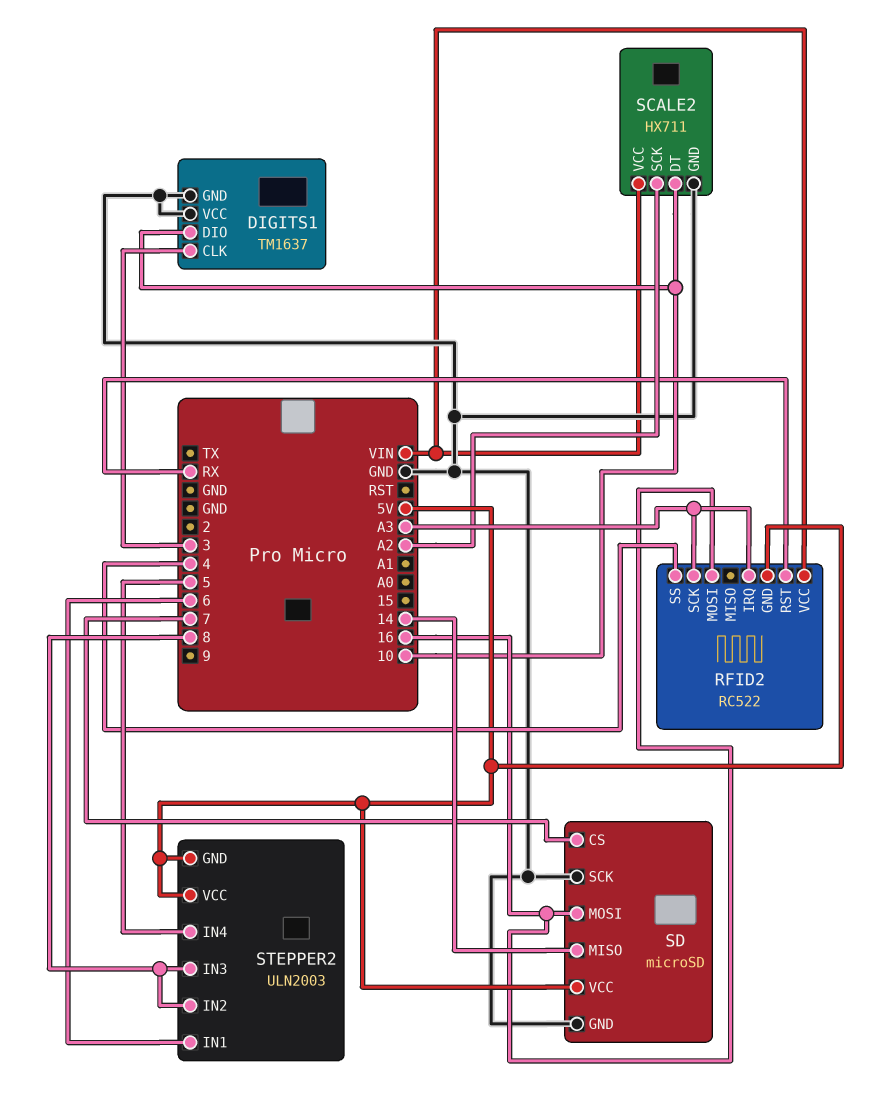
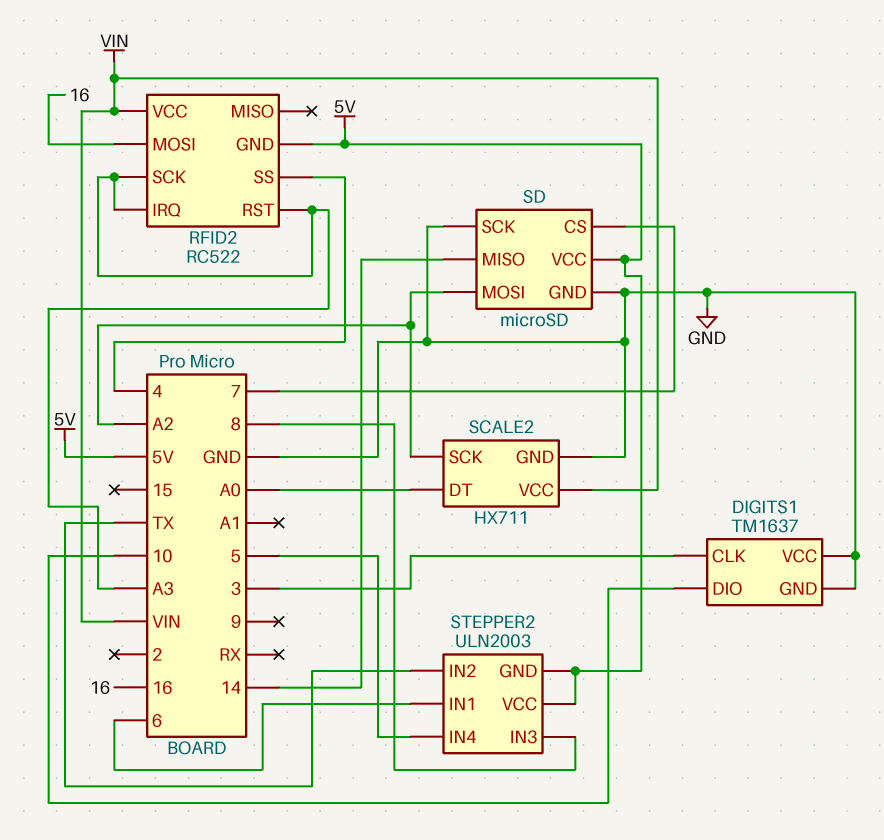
RFID2 pin RST: RX -> A3
SCALE2 pin DT: 10 -> A0
SD pin MOSI: 16 -> A2
STEPPER2 pin IN2: 8 -> TX

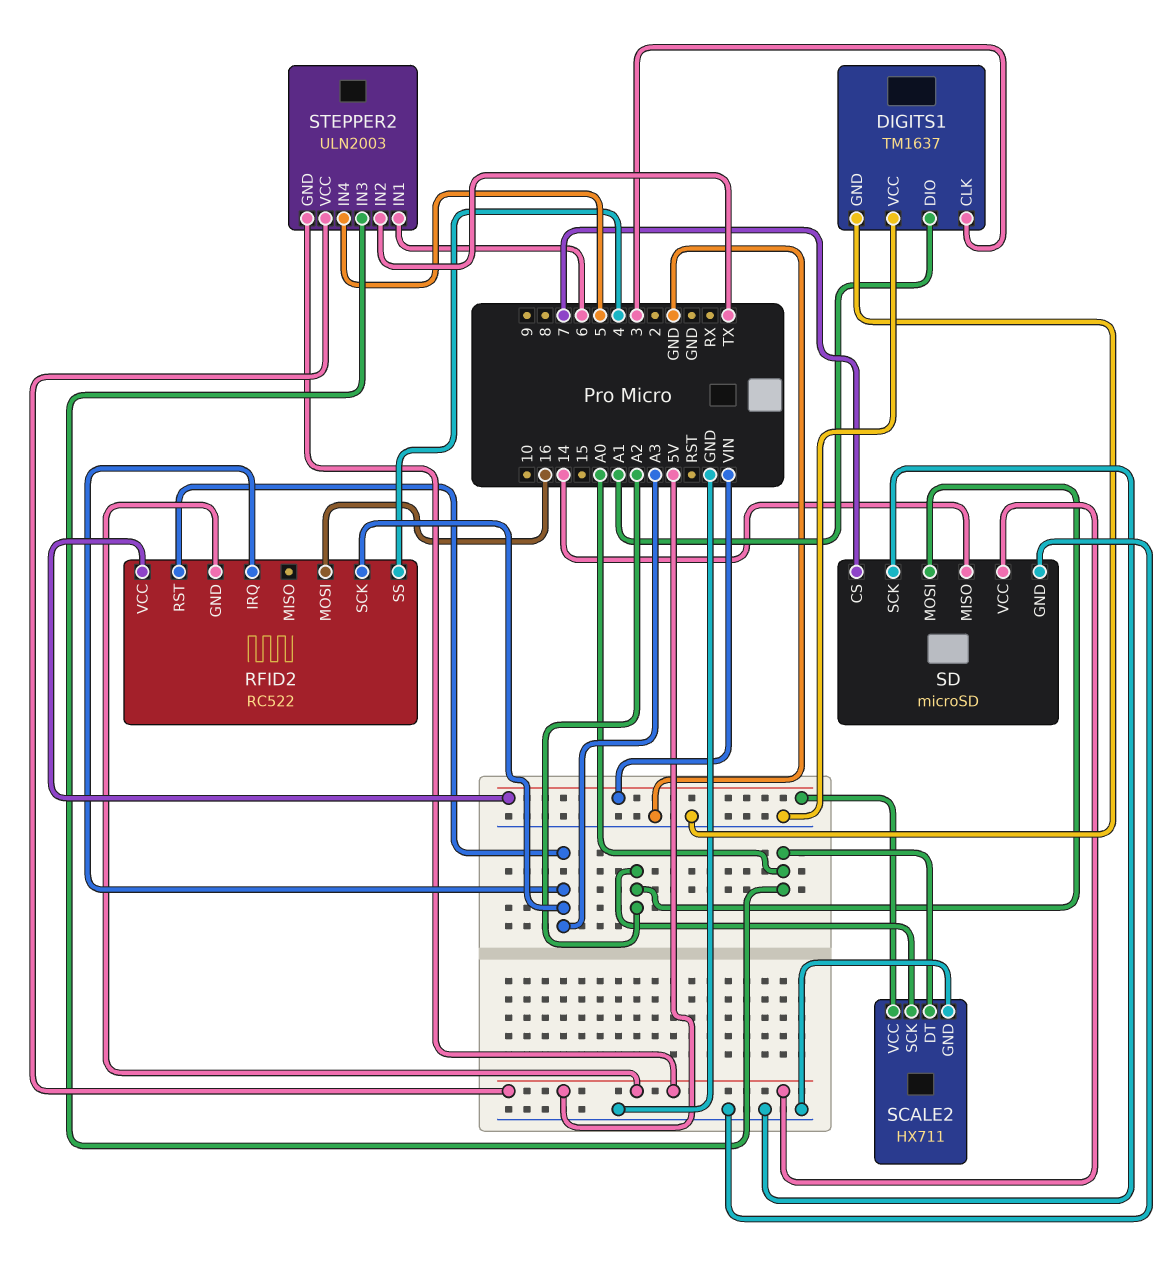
DIGITS1 pin DIO: 10 -> A1
STEPPER2 pin IN3: 8 -> A0

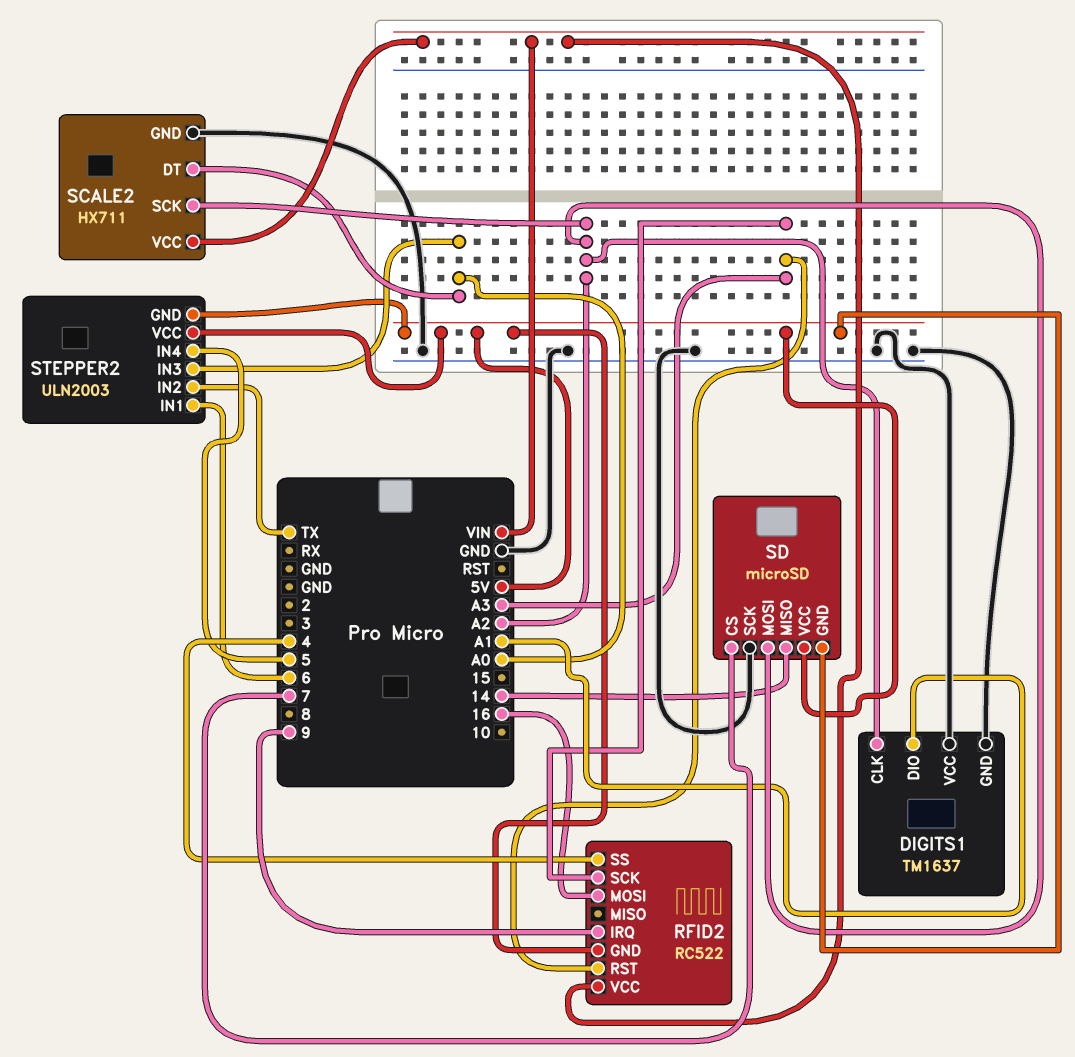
DIGITS1 pin CLK: 3 -> A2
RFID2 pin IRQ: A3 -> 9
SD pin GND: GND -> 5V

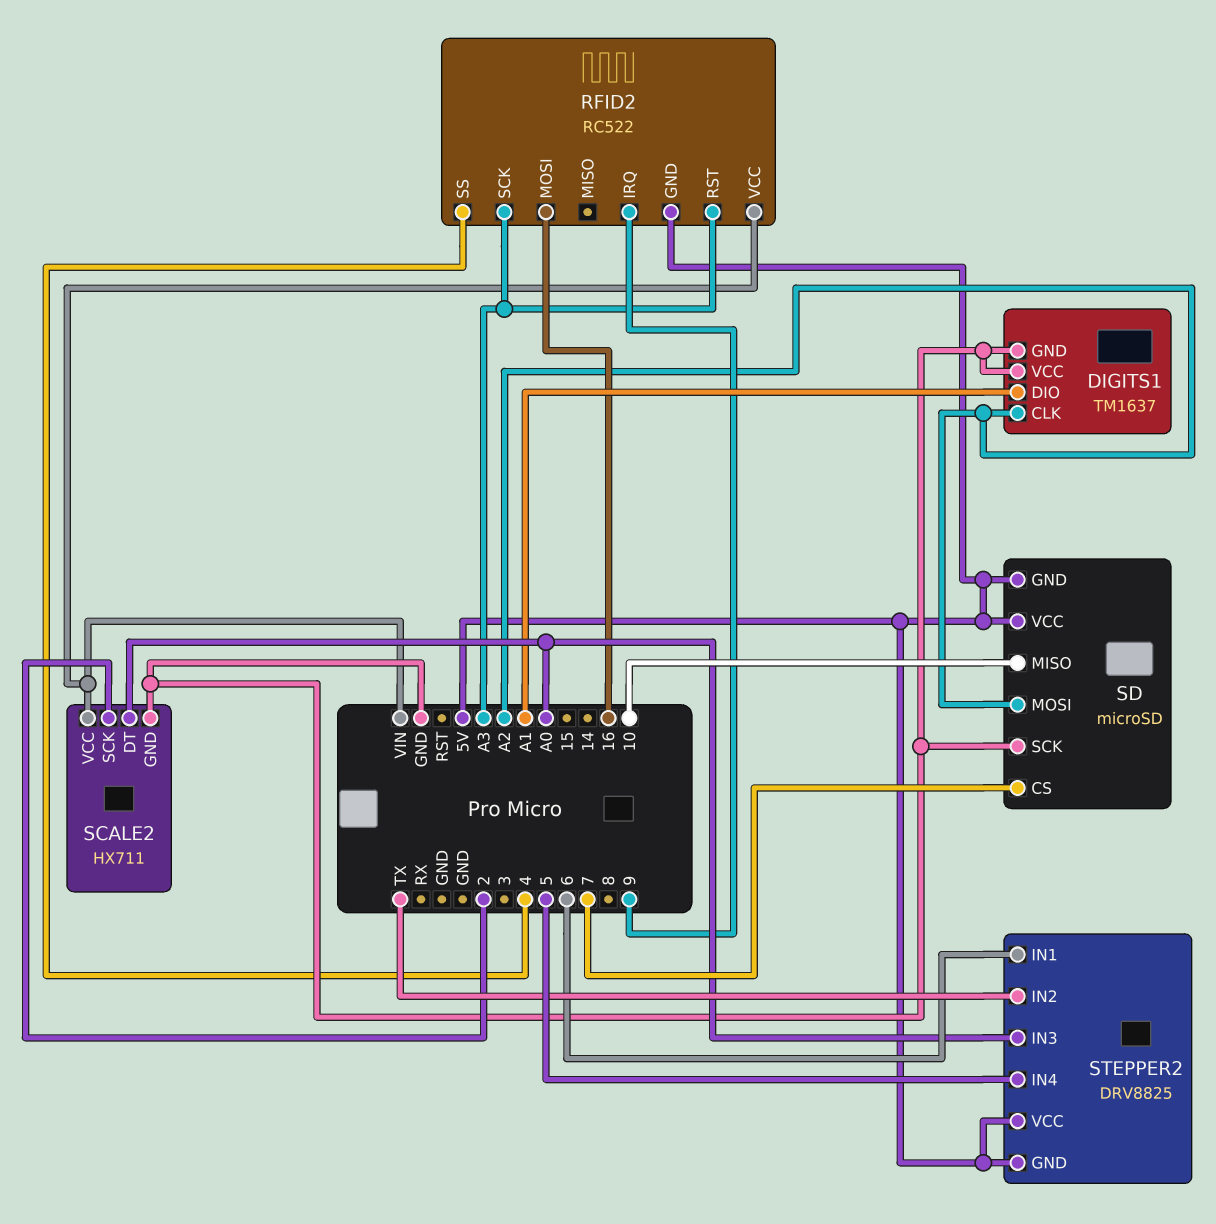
SCALE2 pin SCK: A2 -> 2
SD pin MISO: 14 -> 10
STEPPER2: ULN2003 -> DRV8825

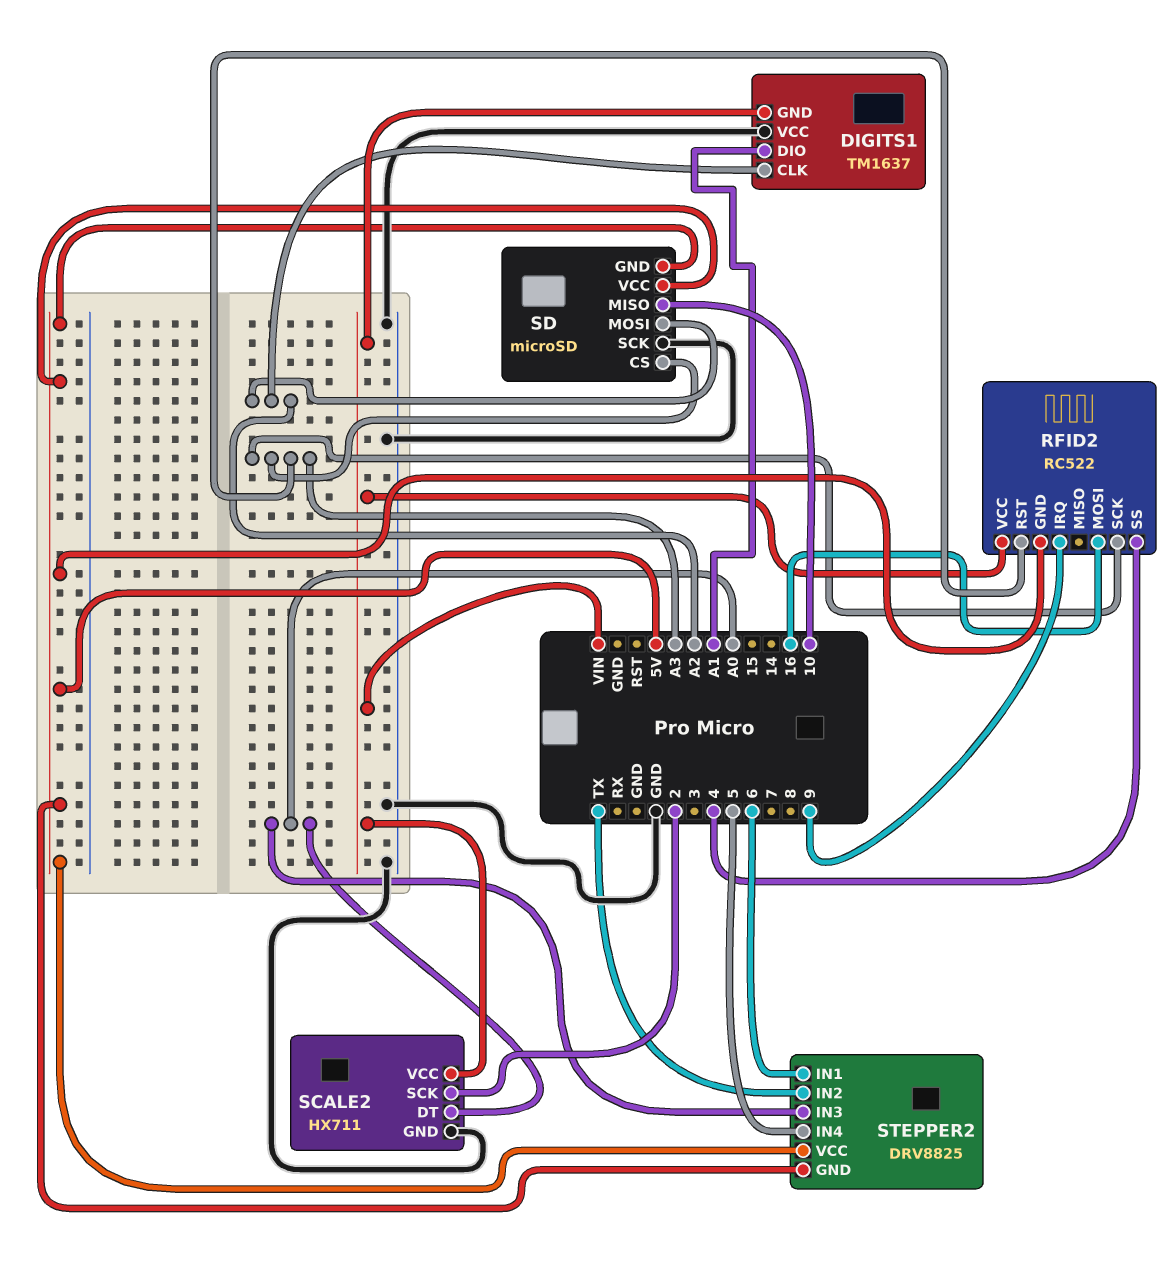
DIGITS1 pin GND: GND -> VIN
SD pin CS: 7 -> A3

